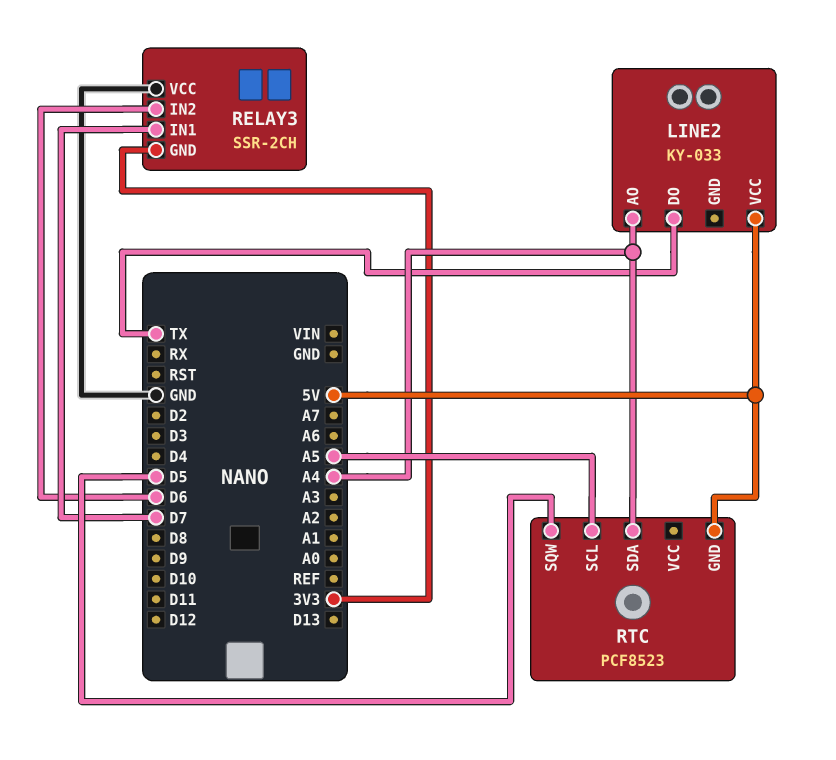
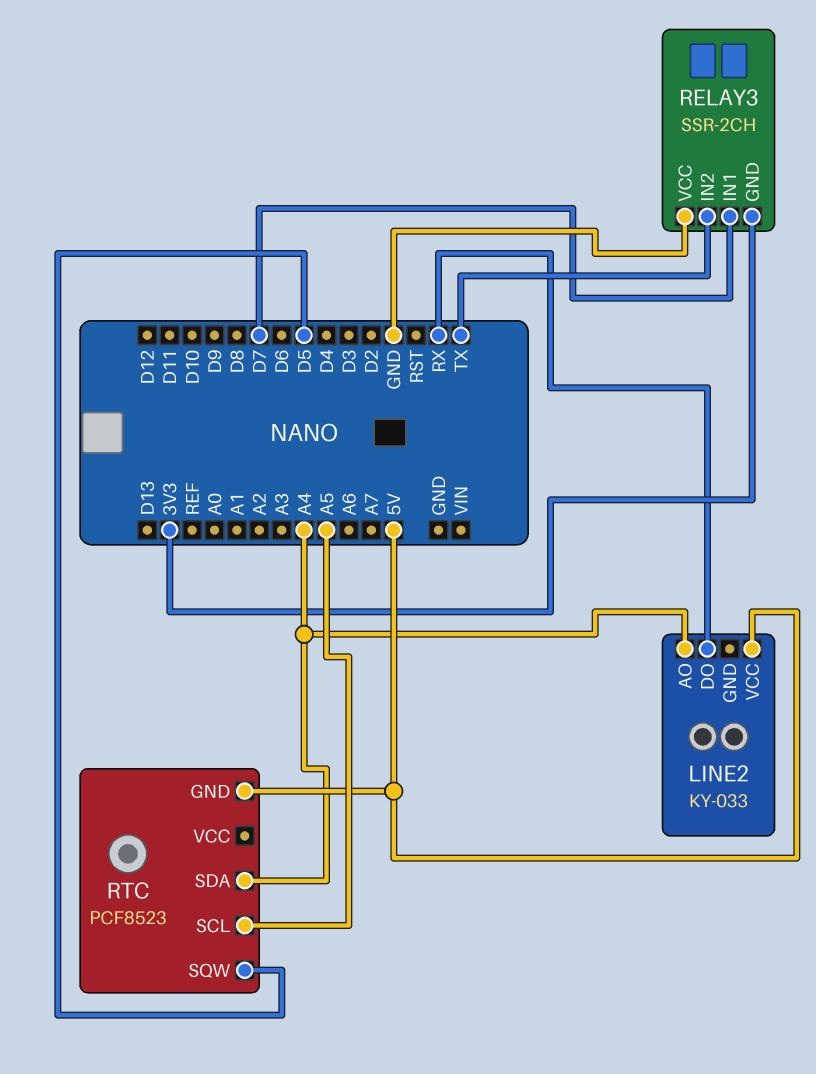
LINE2 pin DO: TX -> RX
RELAY3 pin IN2: D6 -> TX

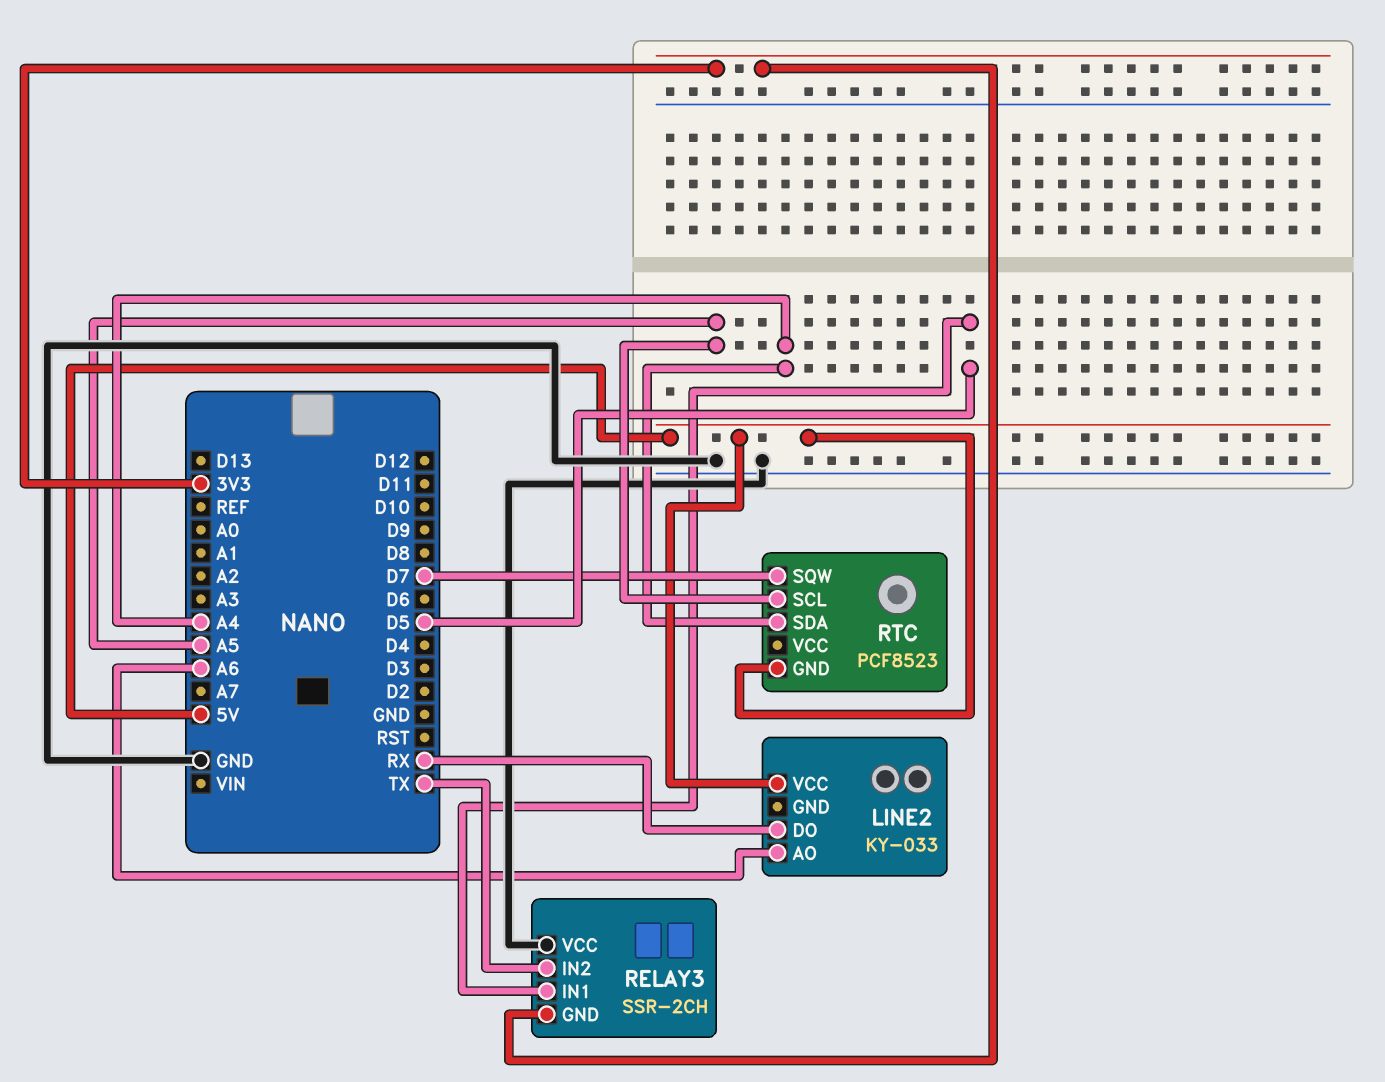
LINE2 pin AO: A4 -> A6
RELAY3 pin IN1: D7 -> D5
RTC pin SQW: D5 -> D7

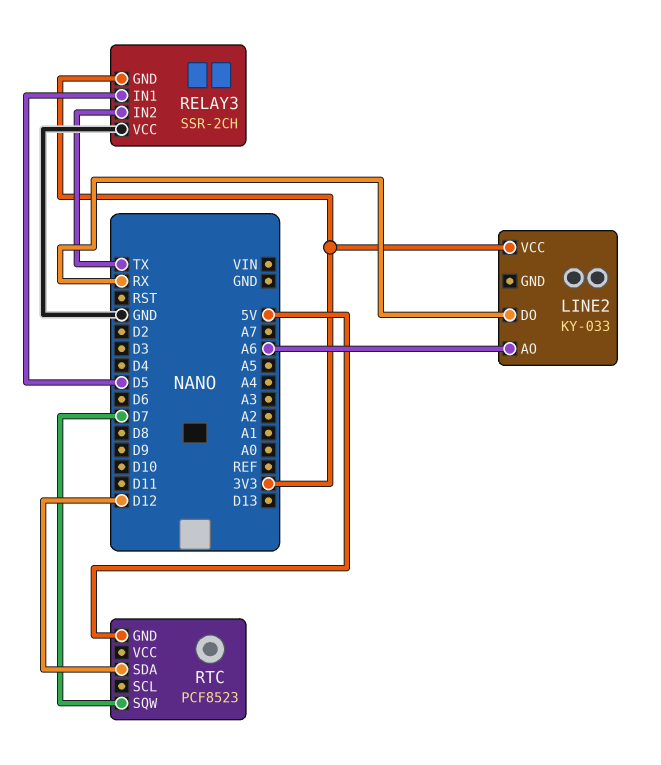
LINE2 pin VCC: 5V -> 3V3
RTC pin SCL: A5 -> none
RTC pin SDA: A4 -> D12

